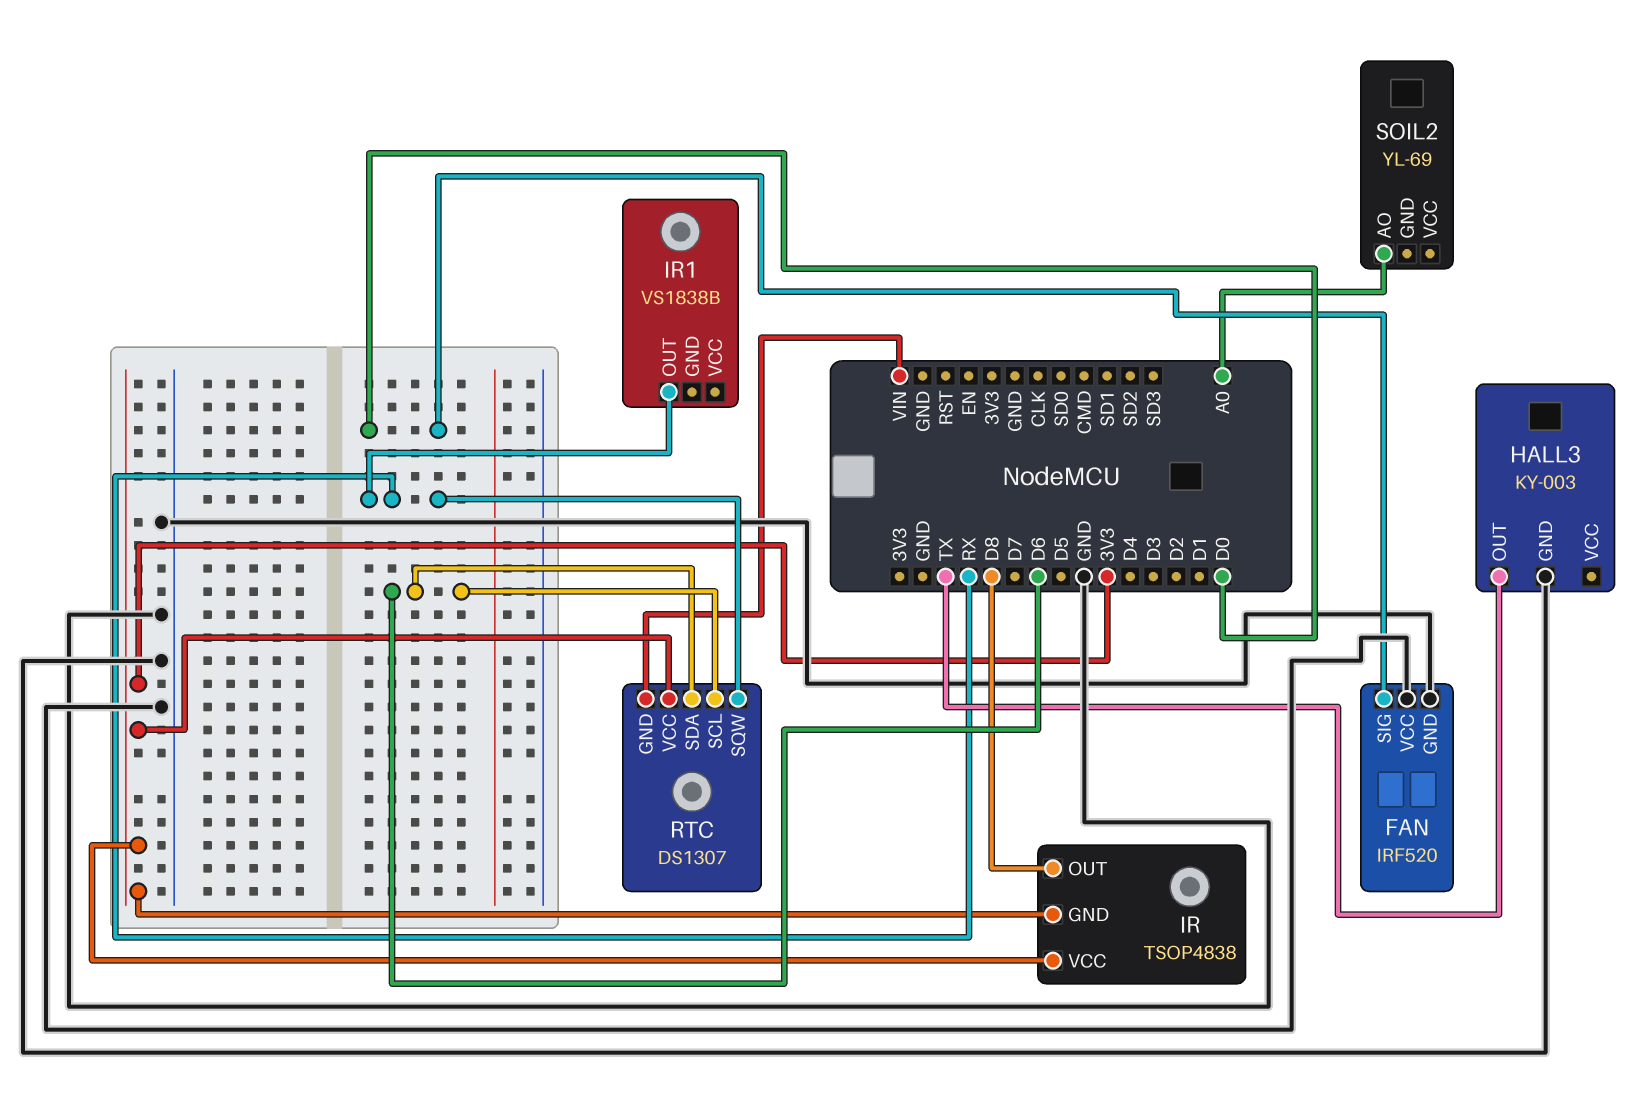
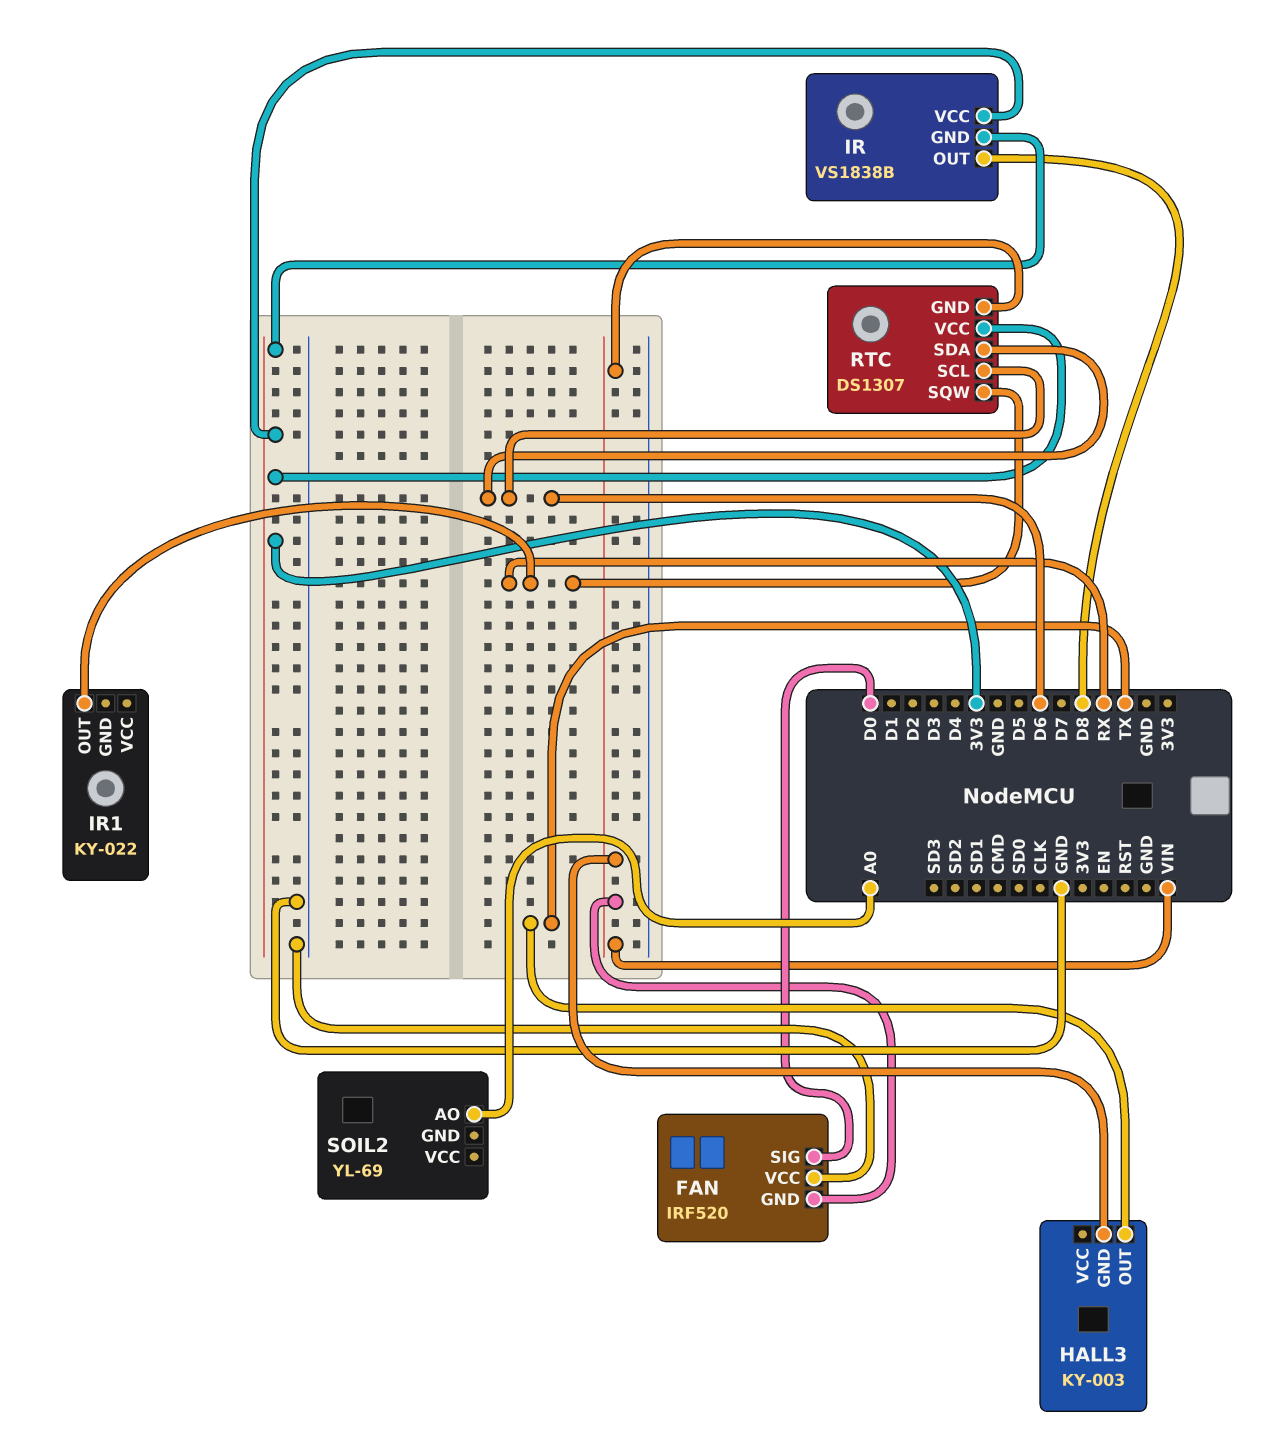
FAN pin GND: GND -> VIN
HALL3 pin GND: GND -> VIN
IR: TSOP4838 -> VS1838B
IR1: VS1838B -> KY-022

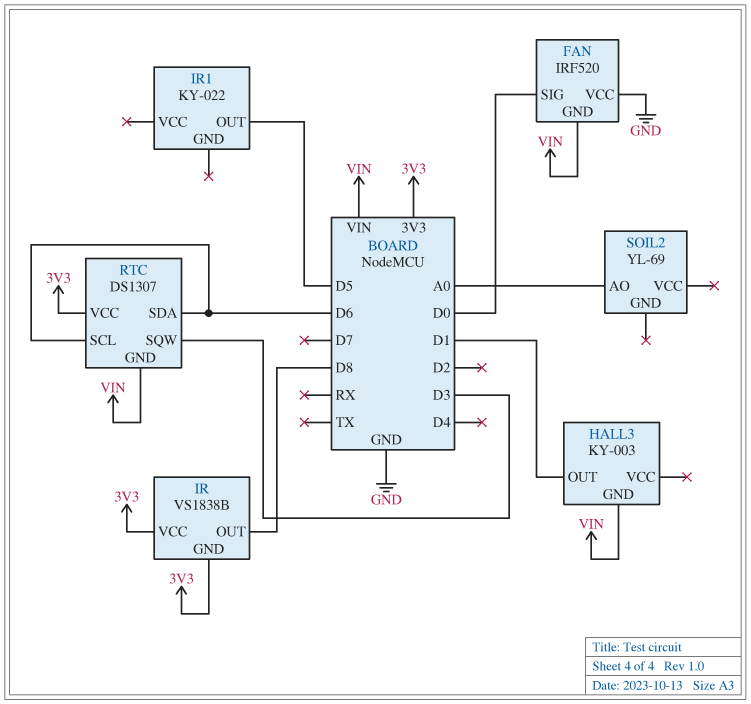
HALL3 pin OUT: TX -> D1
IR1 pin OUT: RX -> D5
RTC pin SQW: RX -> D3

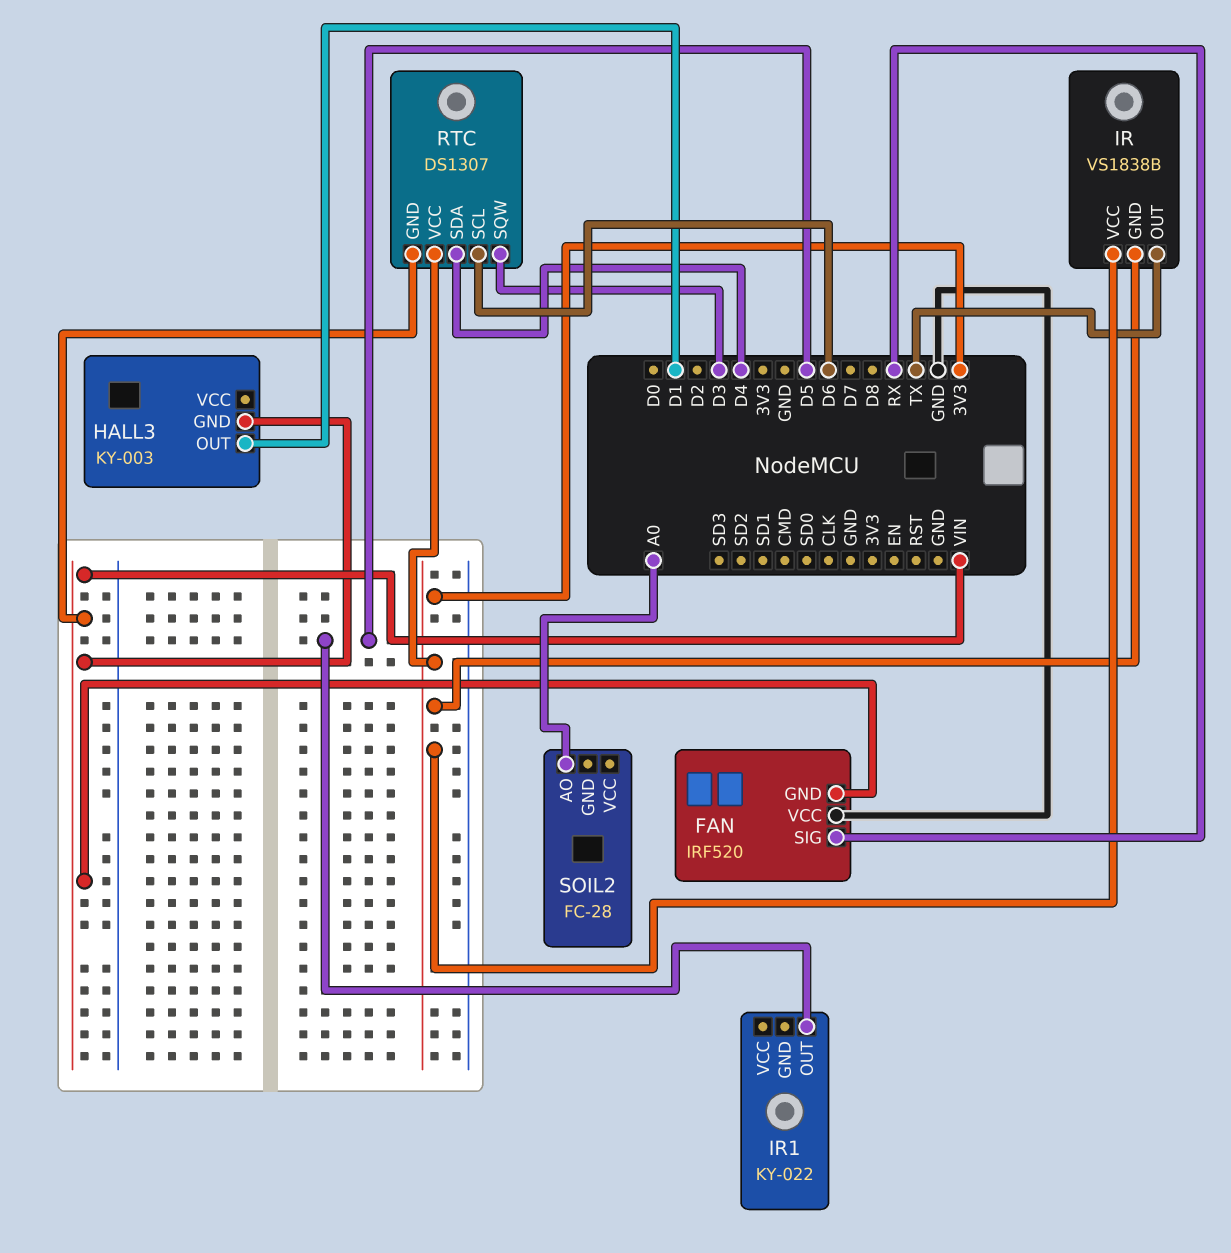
FAN pin SIG: D0 -> RX
IR pin OUT: D8 -> TX
RTC pin SDA: D6 -> D4
SOIL2: YL-69 -> FC-28

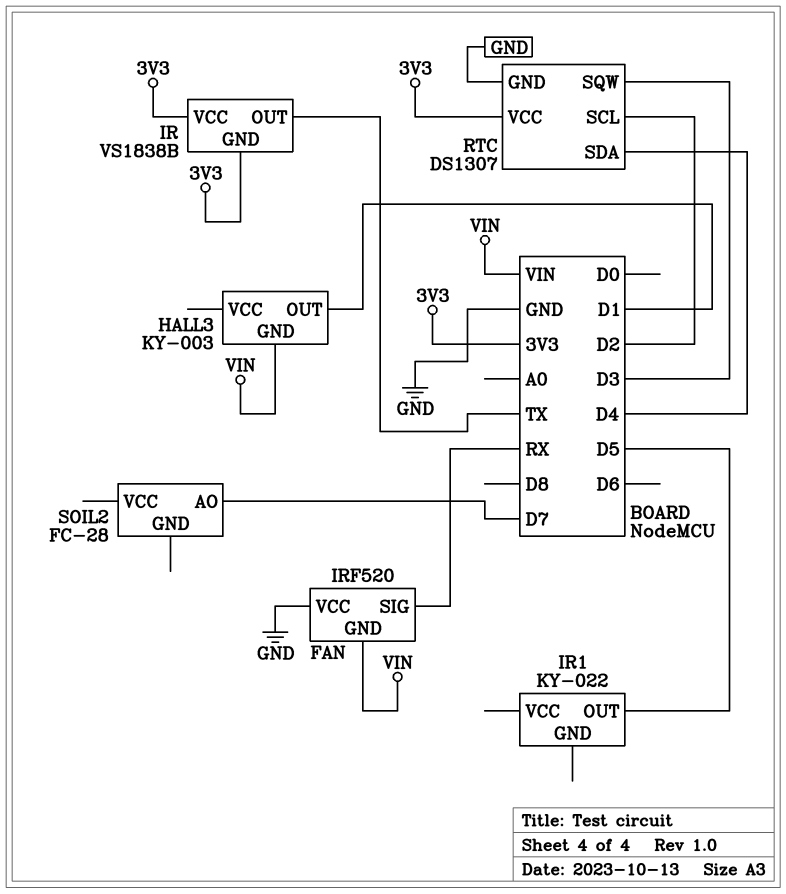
RTC pin GND: VIN -> GND
RTC pin SCL: D6 -> D2
SOIL2 pin AO: A0 -> D7

